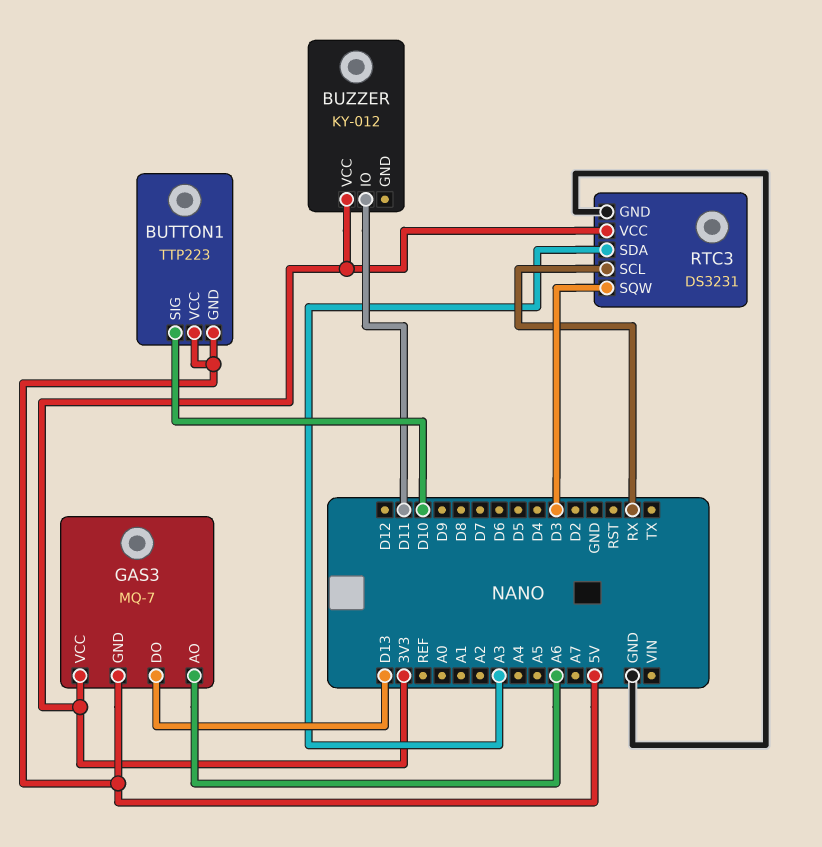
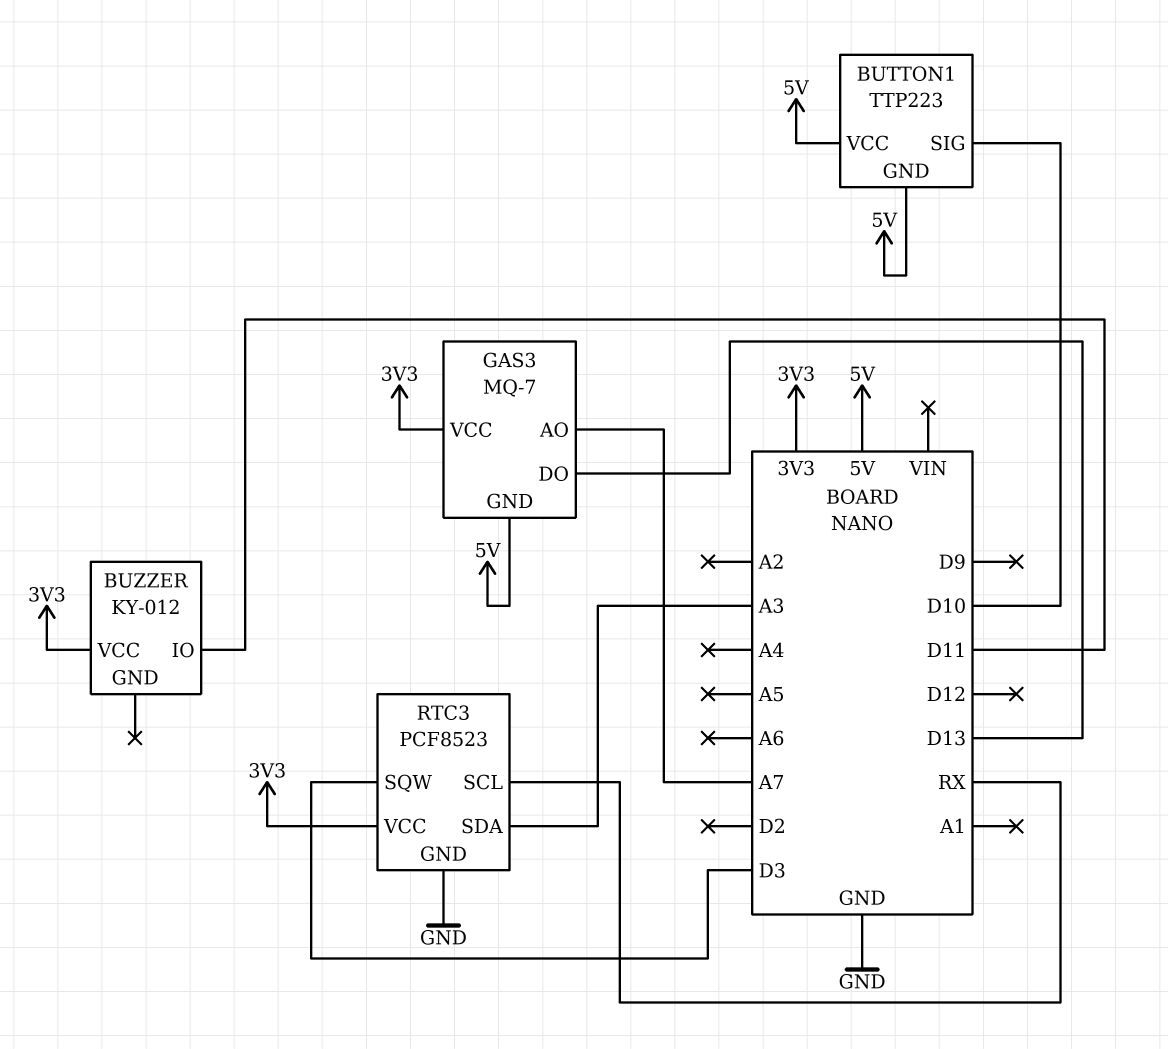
GAS3 pin AO: A6 -> A7
RTC3: DS3231 -> PCF8523

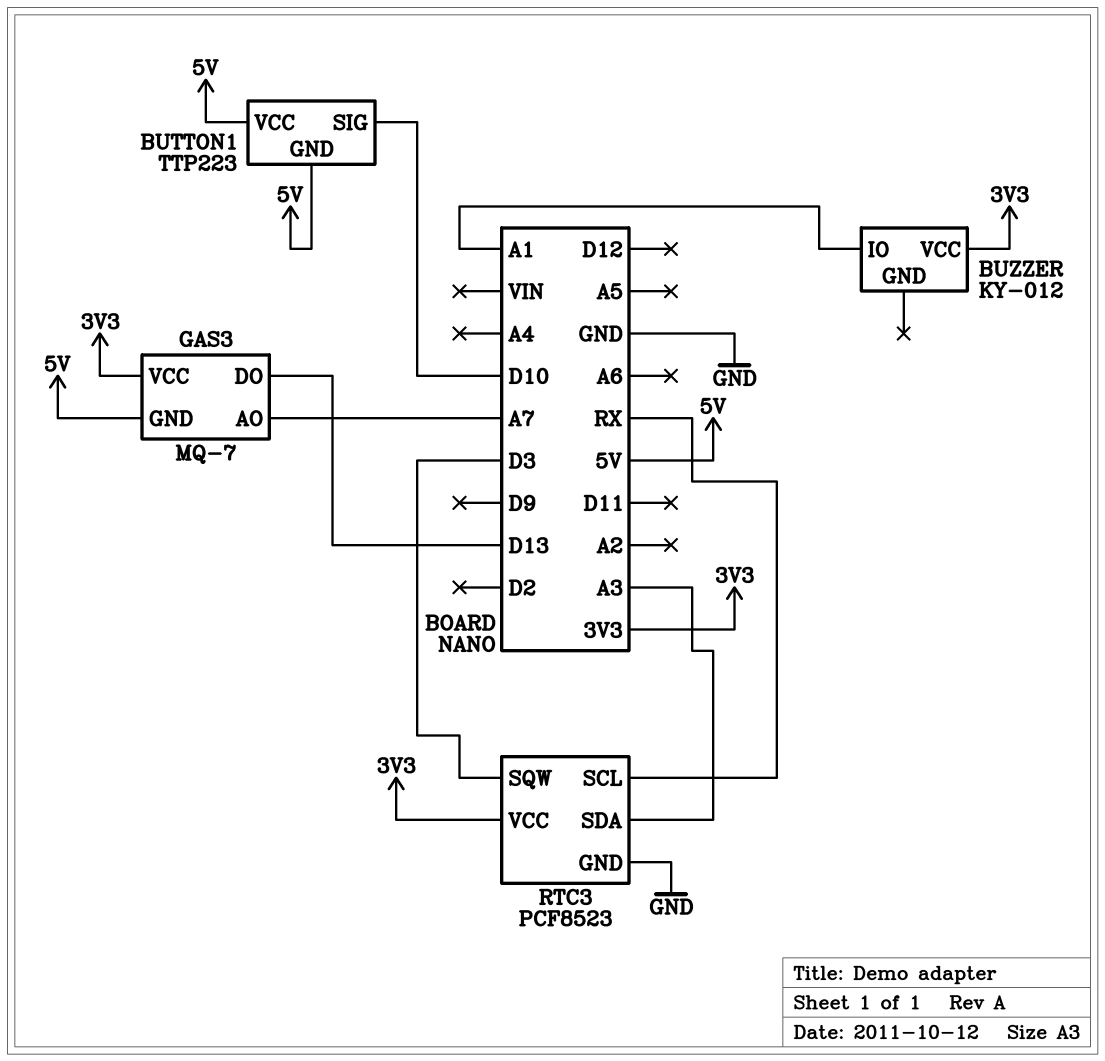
BUZZER pin IO: D11 -> A1

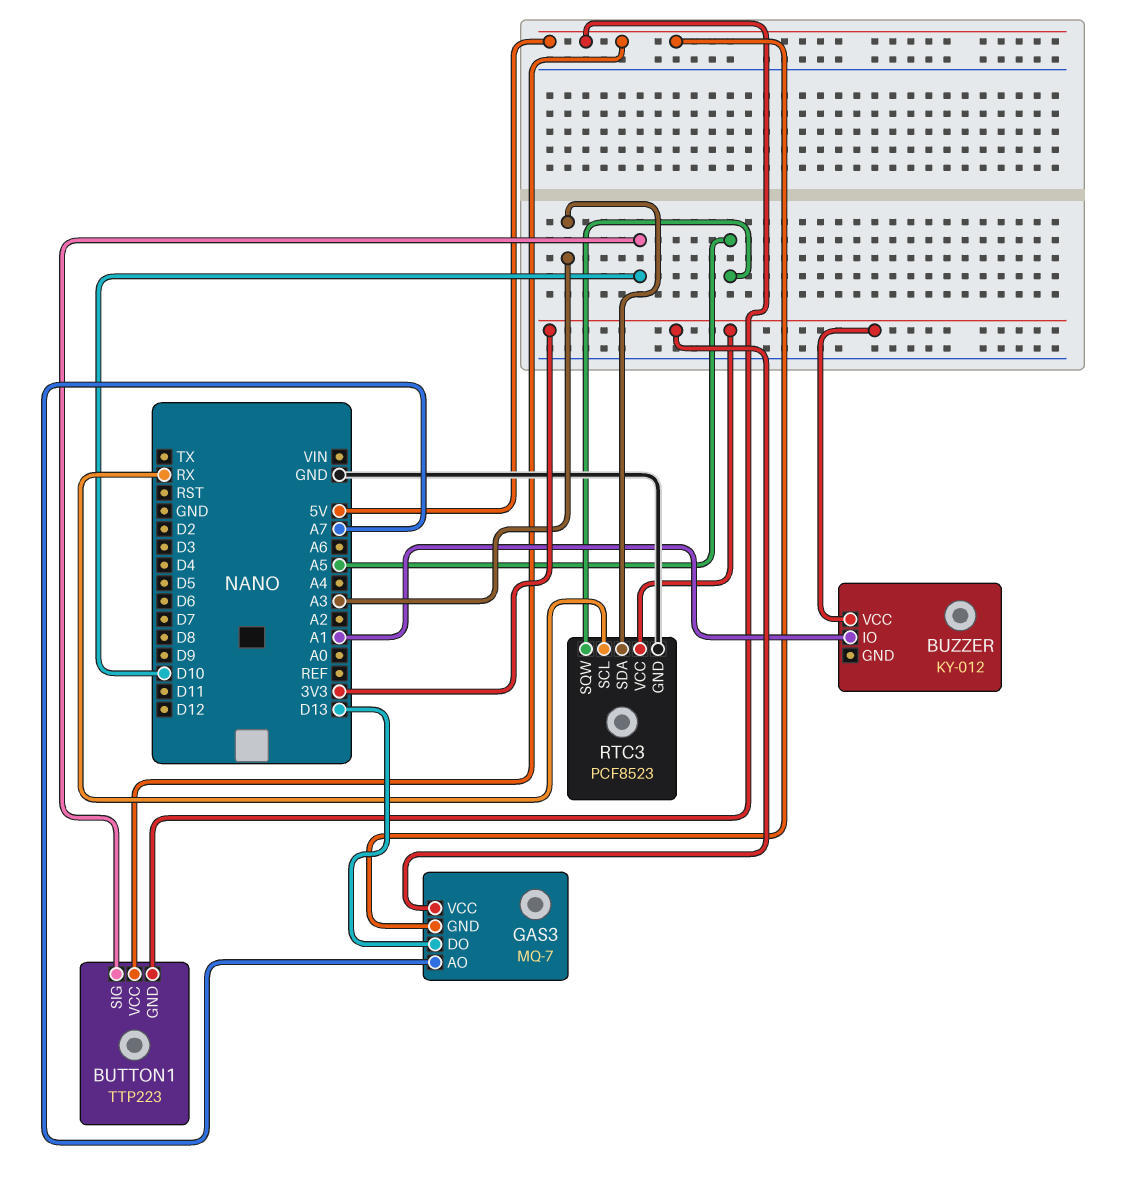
RTC3 pin SQW: D3 -> A5

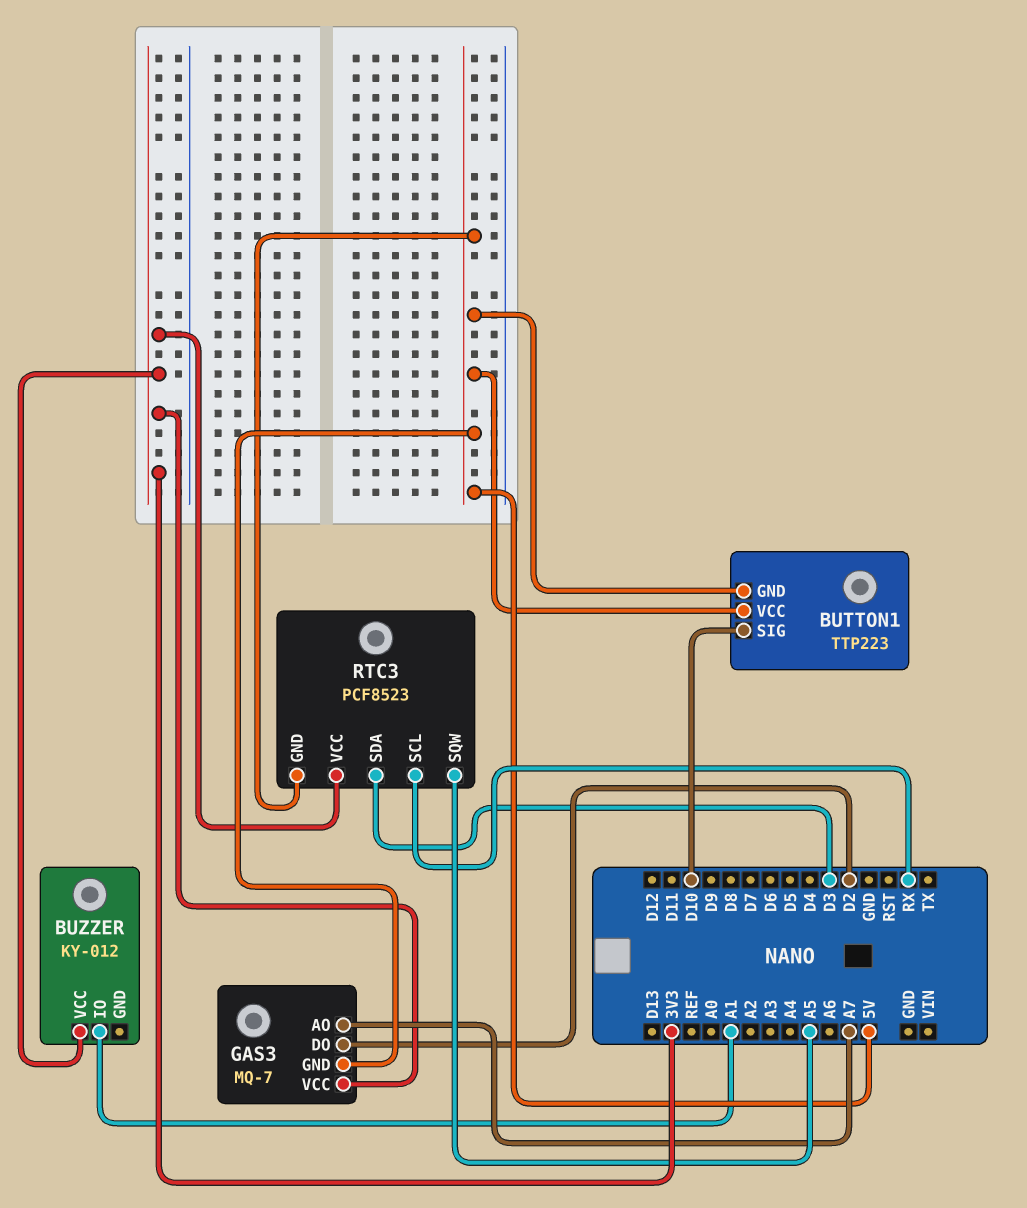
GAS3 pin DO: D13 -> D2
RTC3 pin GND: GND -> 5V
RTC3 pin SDA: A3 -> D3

